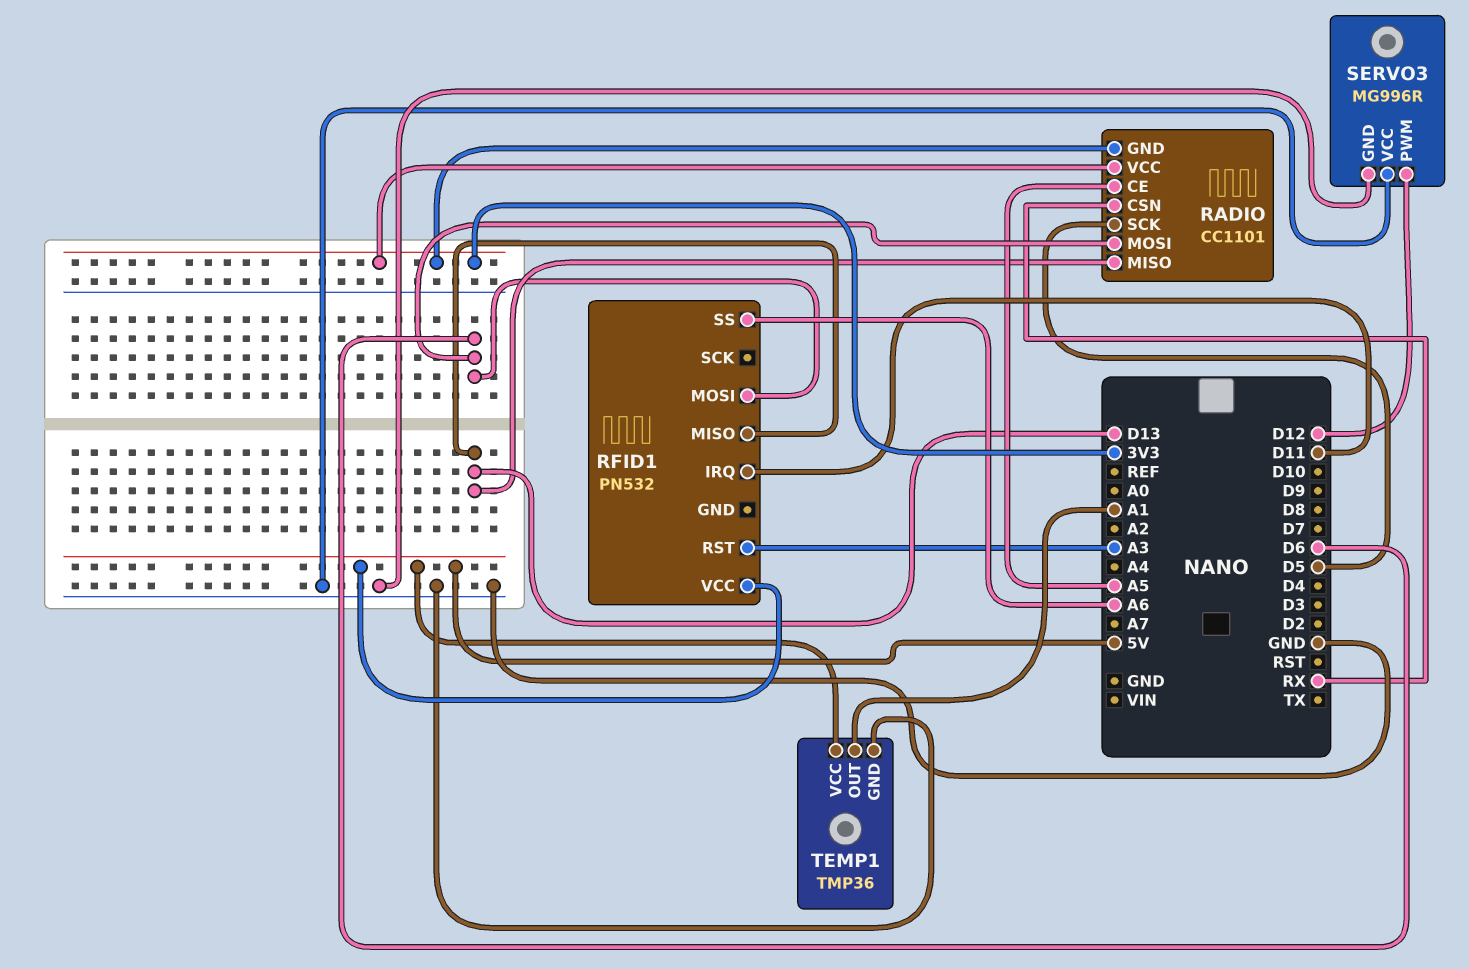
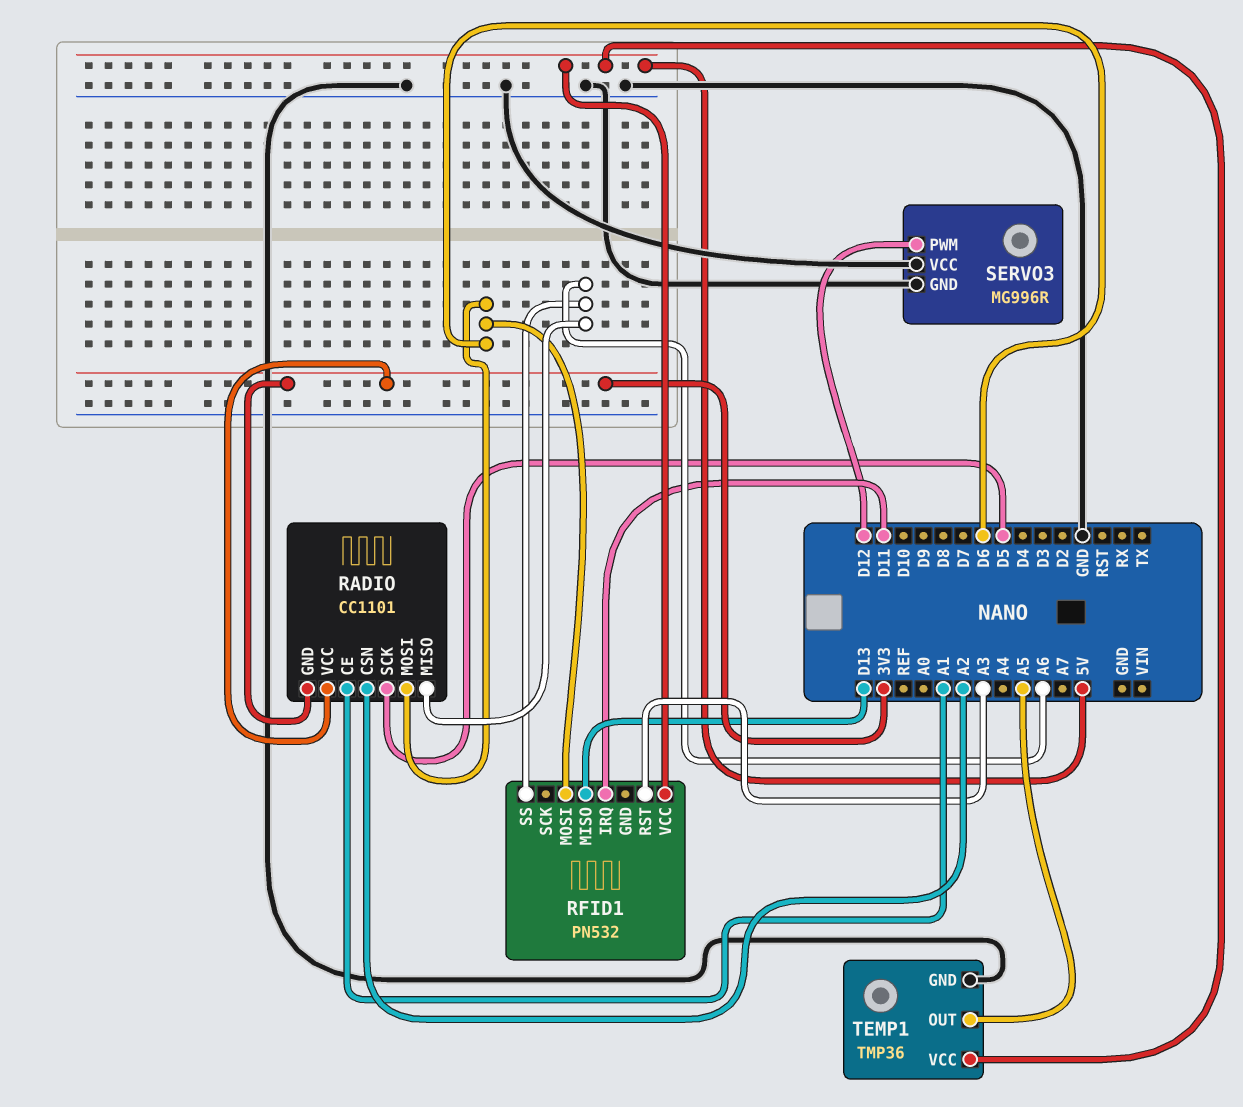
RADIO pin CE: A5 -> A1
RADIO pin CSN: RX -> A2
RADIO pin MISO: D13 -> A6
TEMP1 pin OUT: A1 -> A5

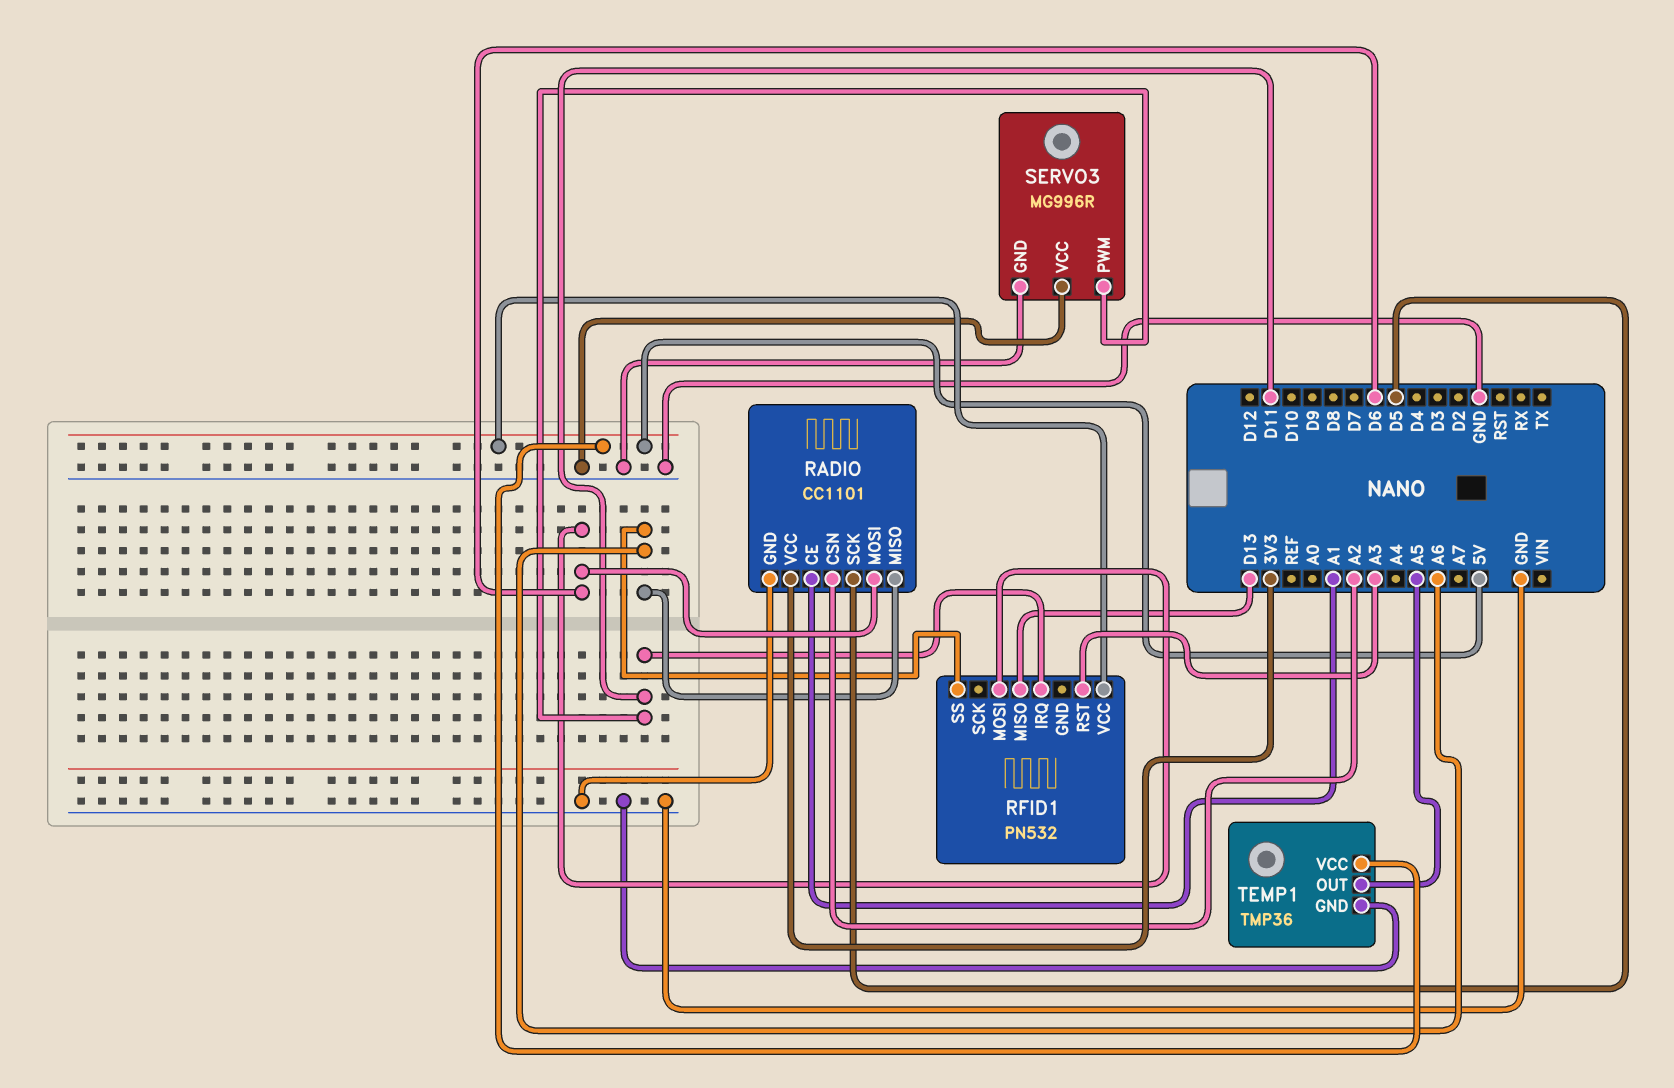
RADIO pin GND: 3V3 -> GND
SERVO3 pin PWM: D12 -> D11

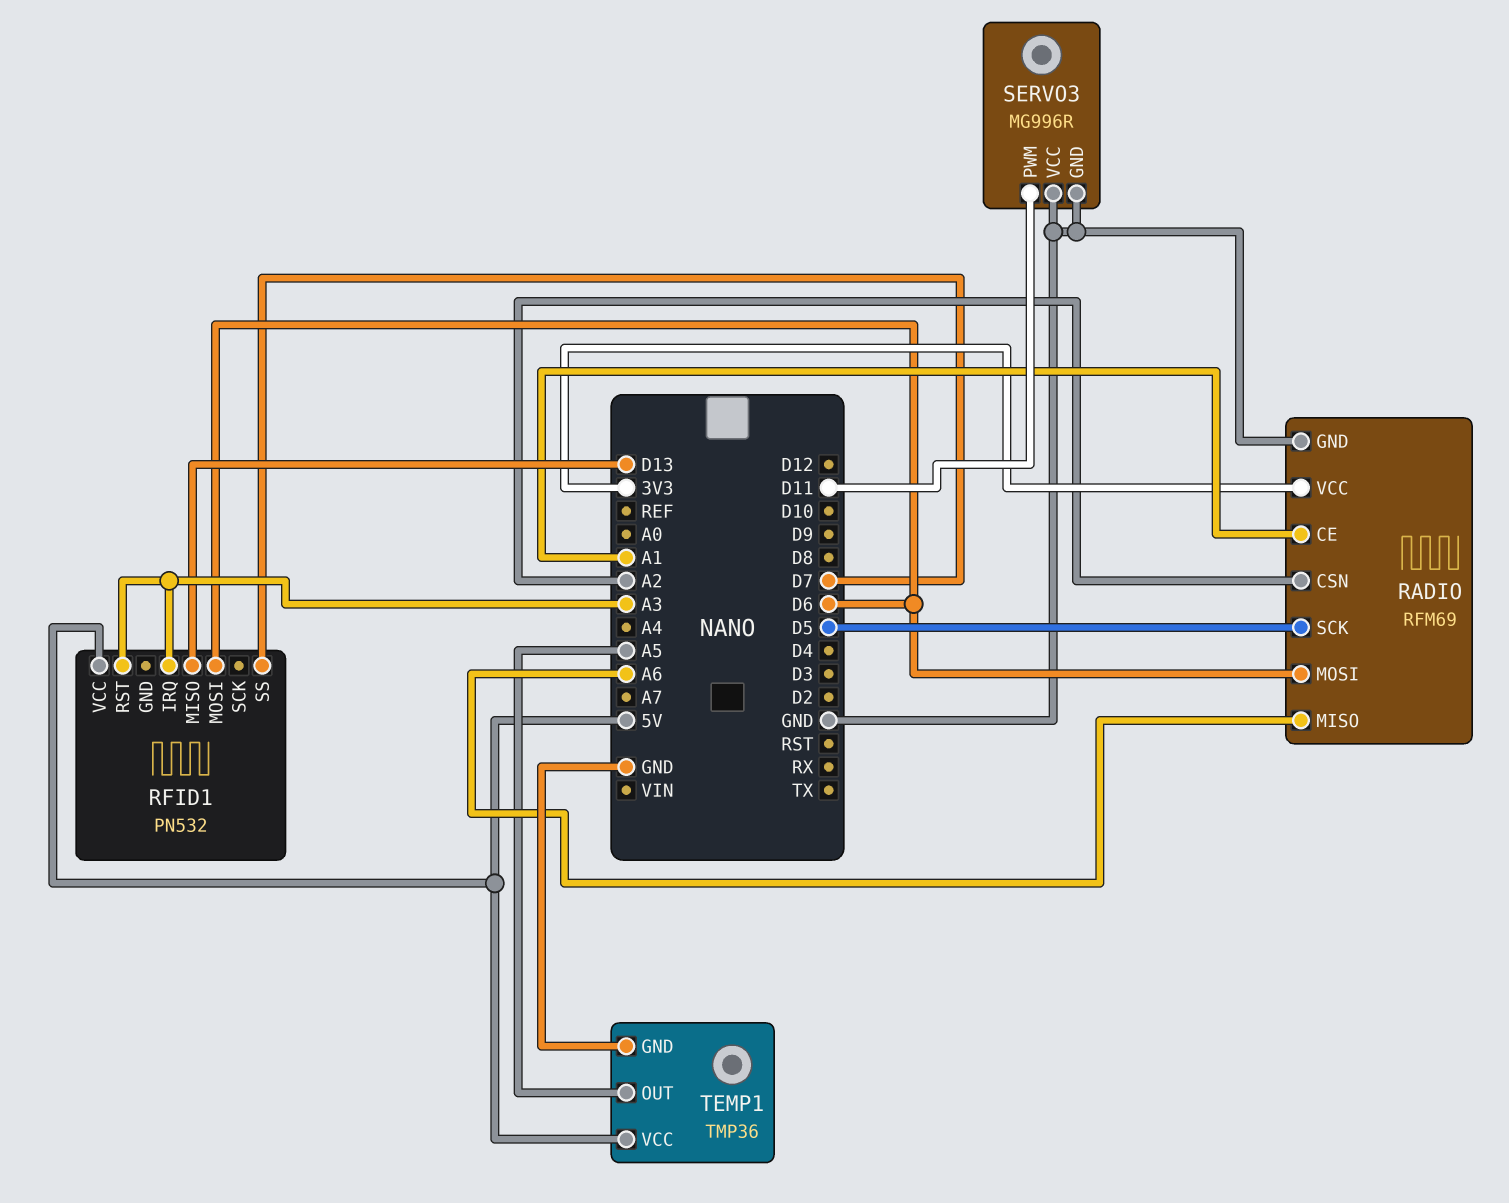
RADIO: CC1101 -> RFM69
RFID1 pin IRQ: D11 -> A3
RFID1 pin SS: A6 -> D7

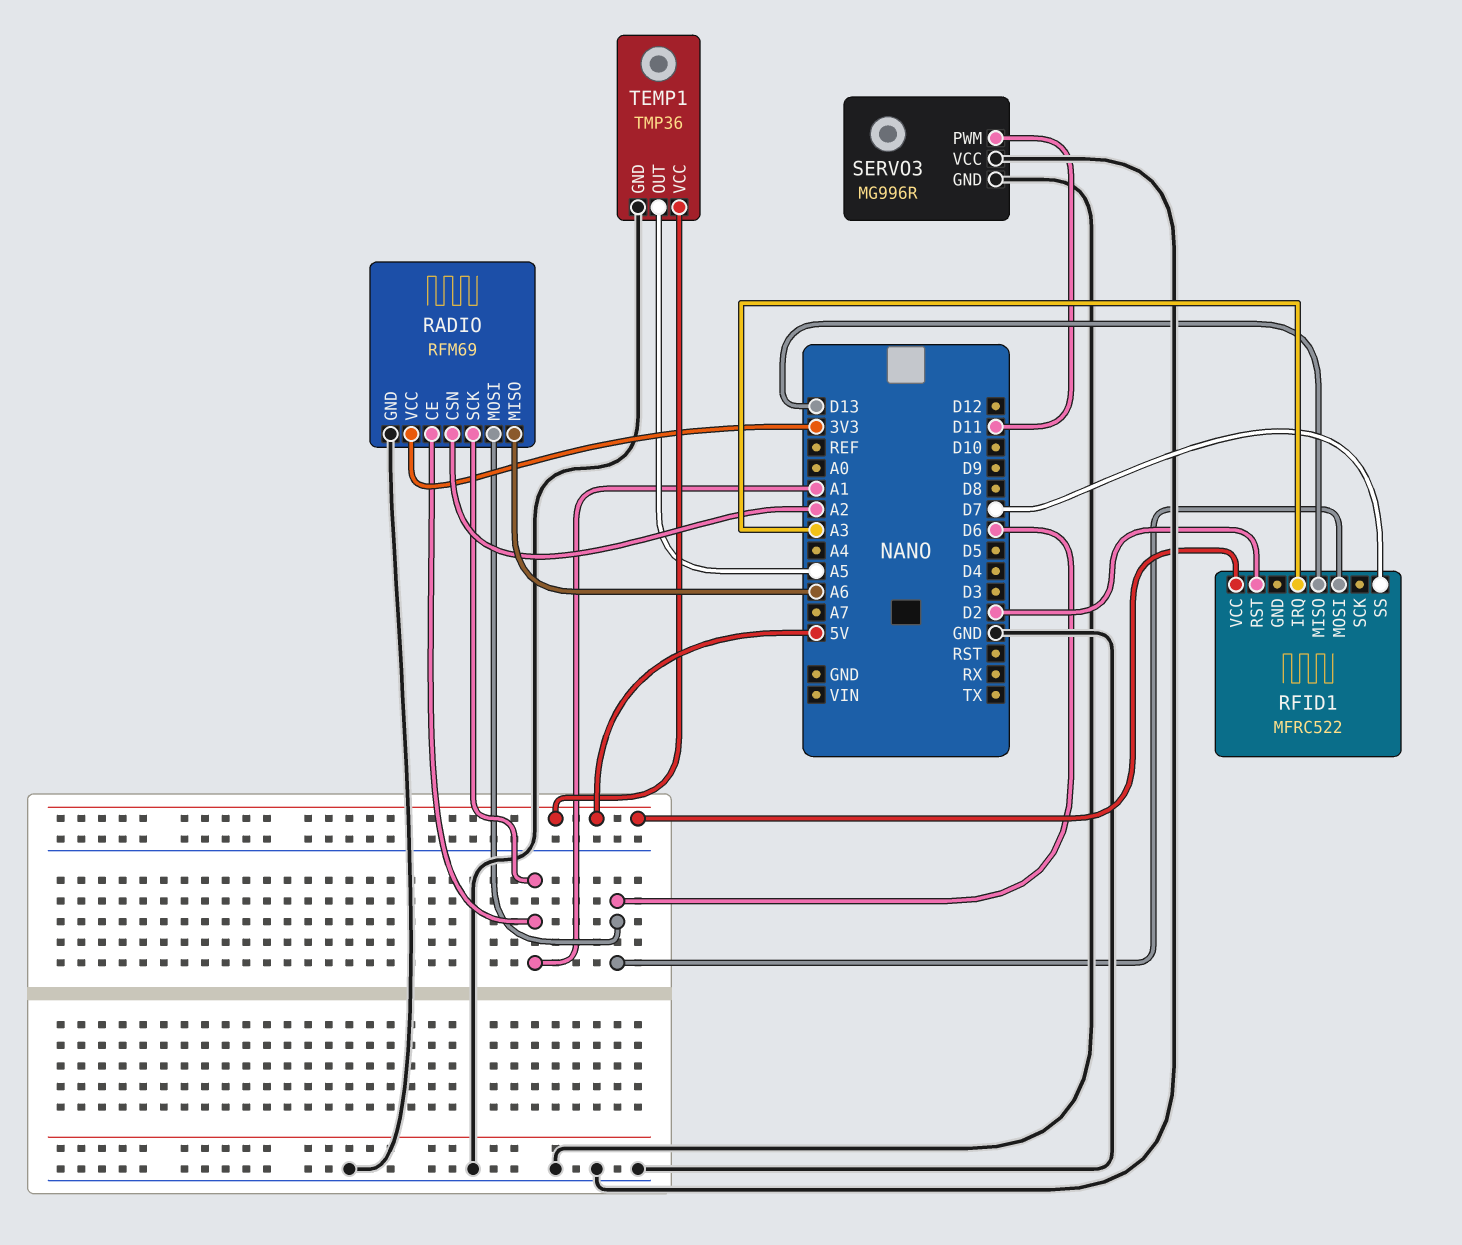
RADIO pin SCK: D5 -> A1
RFID1: PN532 -> MFRC522
RFID1 pin RST: A3 -> D2

